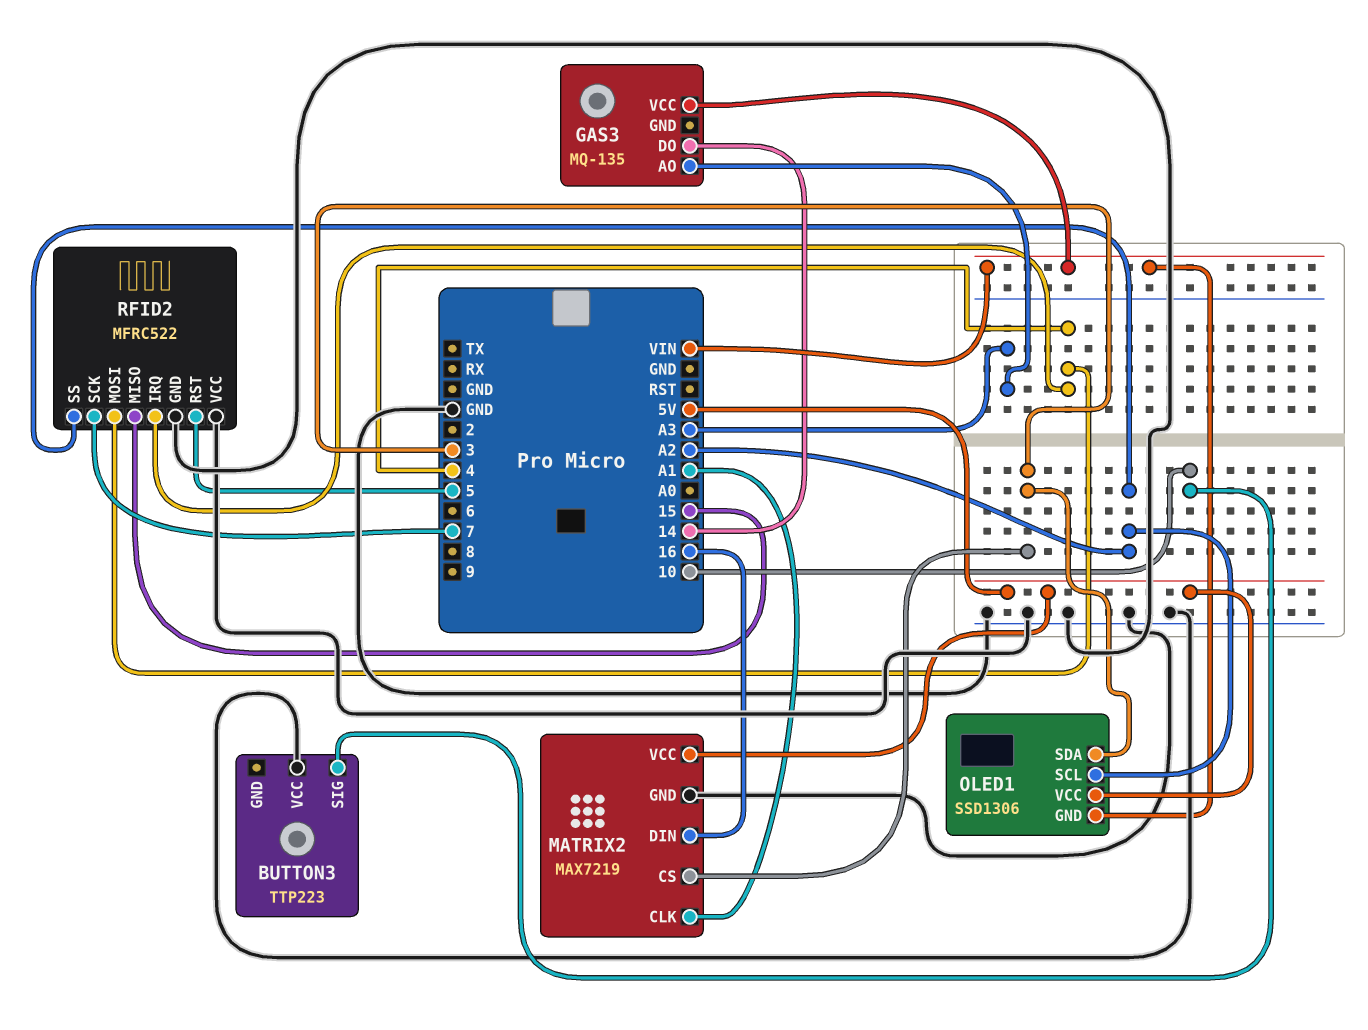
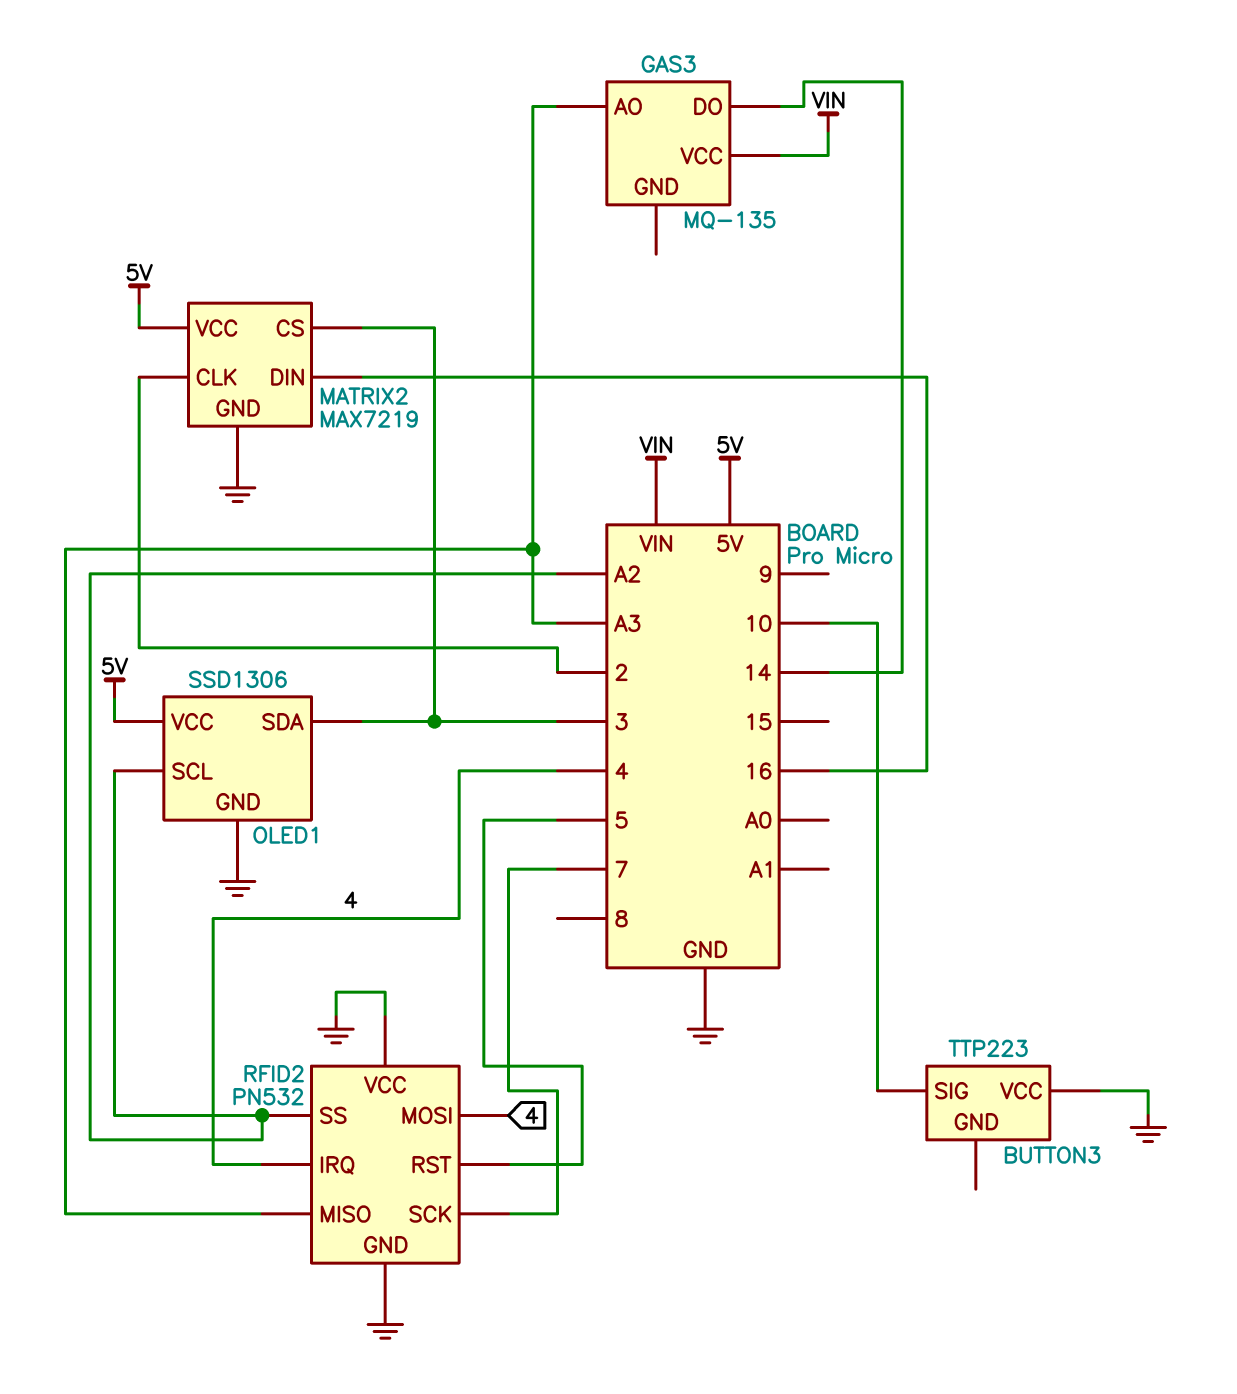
MATRIX2 pin CLK: A1 -> 2
OLED1 pin GND: VIN -> GND
RFID2: MFRC522 -> PN532
RFID2 pin MISO: 15 -> A3

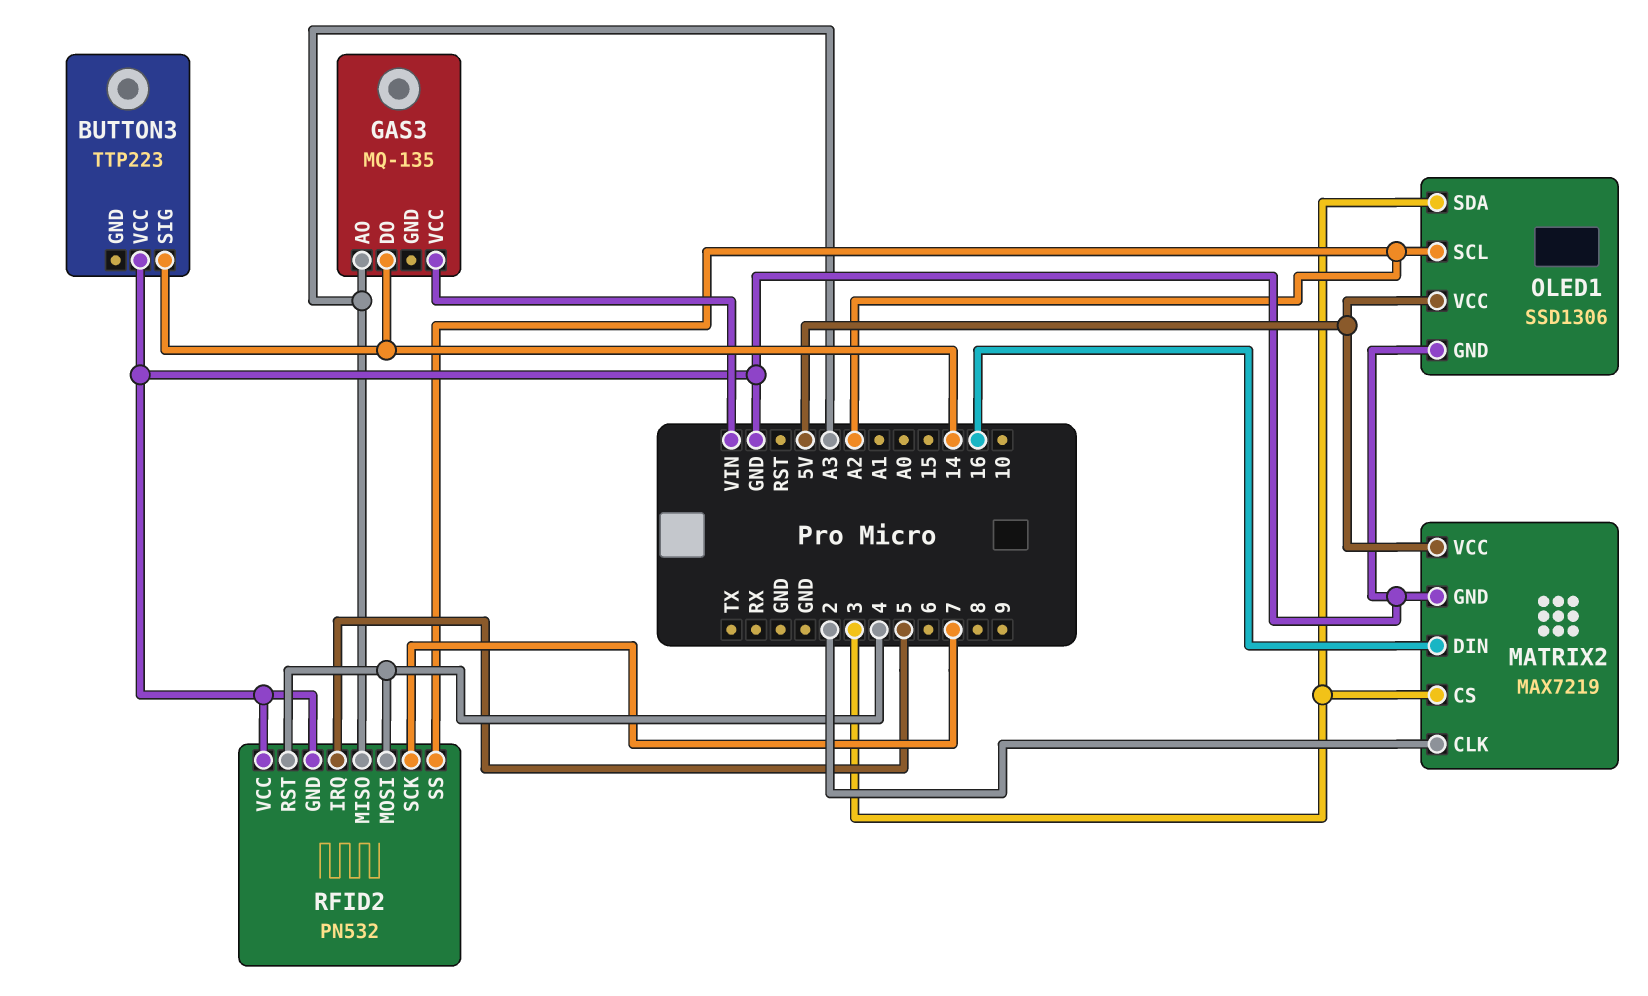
BUTTON3 pin SIG: 10 -> 14
RFID2 pin IRQ: 4 -> 5
RFID2 pin RST: 5 -> 4

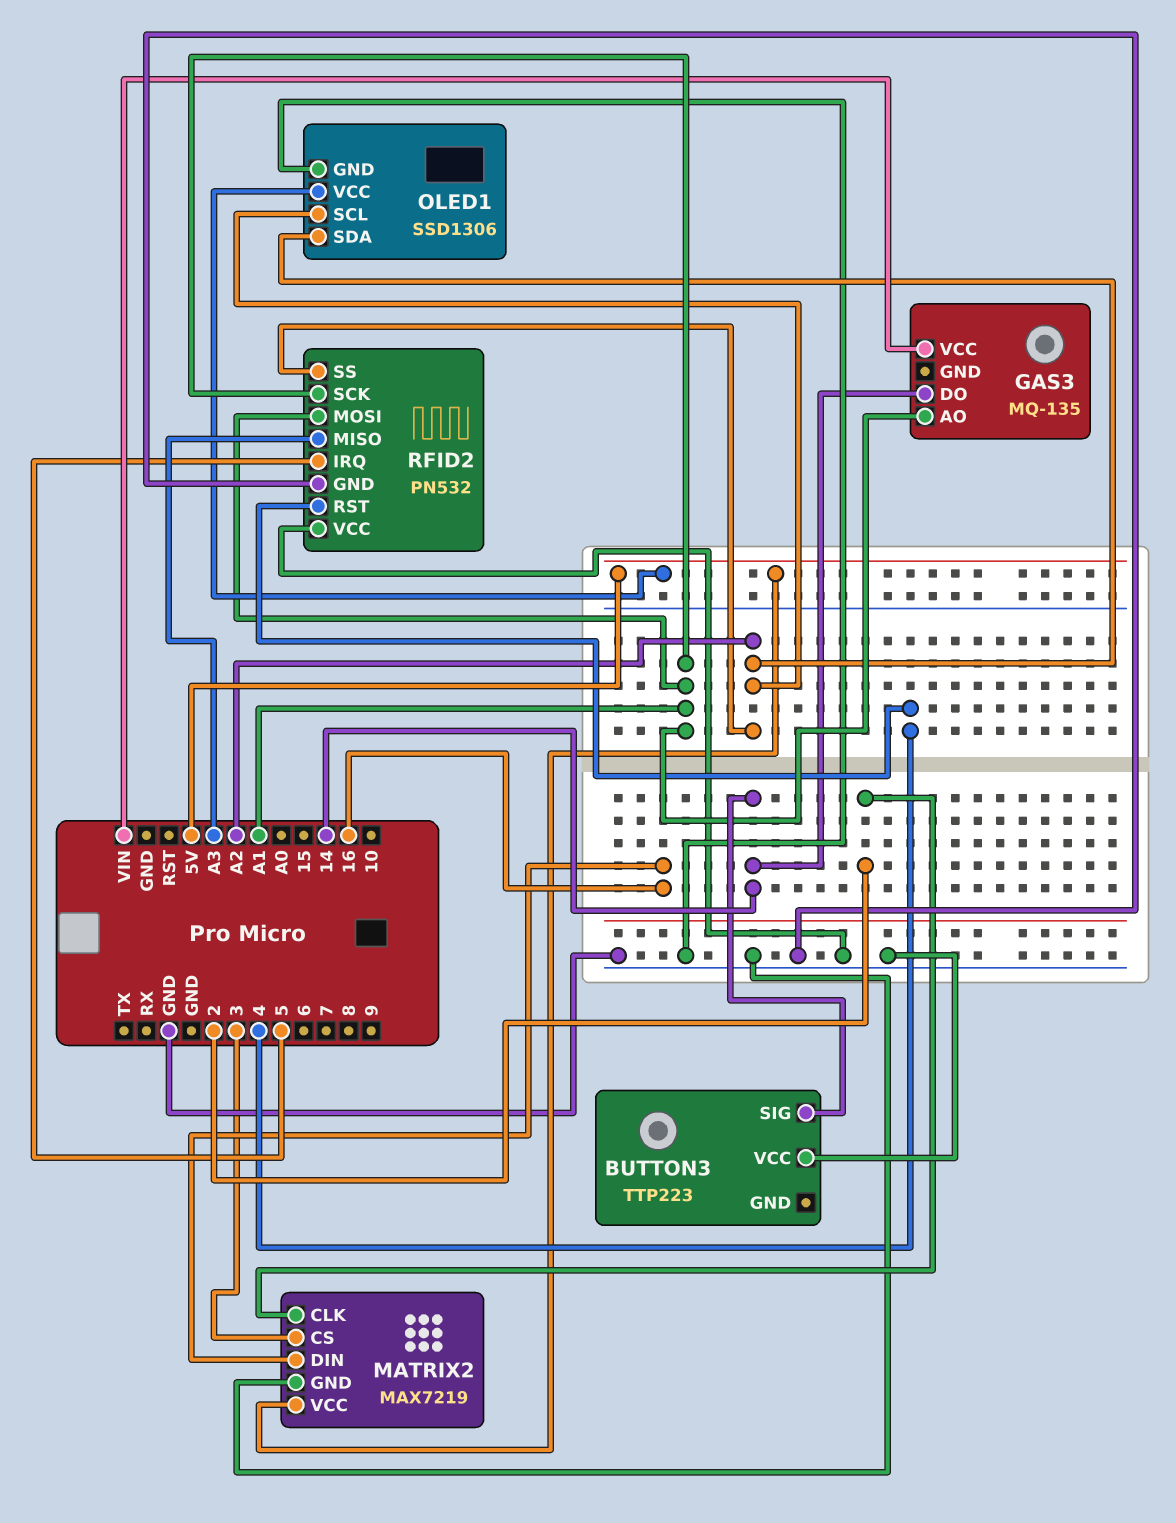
GAS3 pin AO: A3 -> A1
OLED1 pin SDA: 3 -> A2
RFID2 pin MOSI: 4 -> A1
RFID2 pin SCK: 7 -> A1

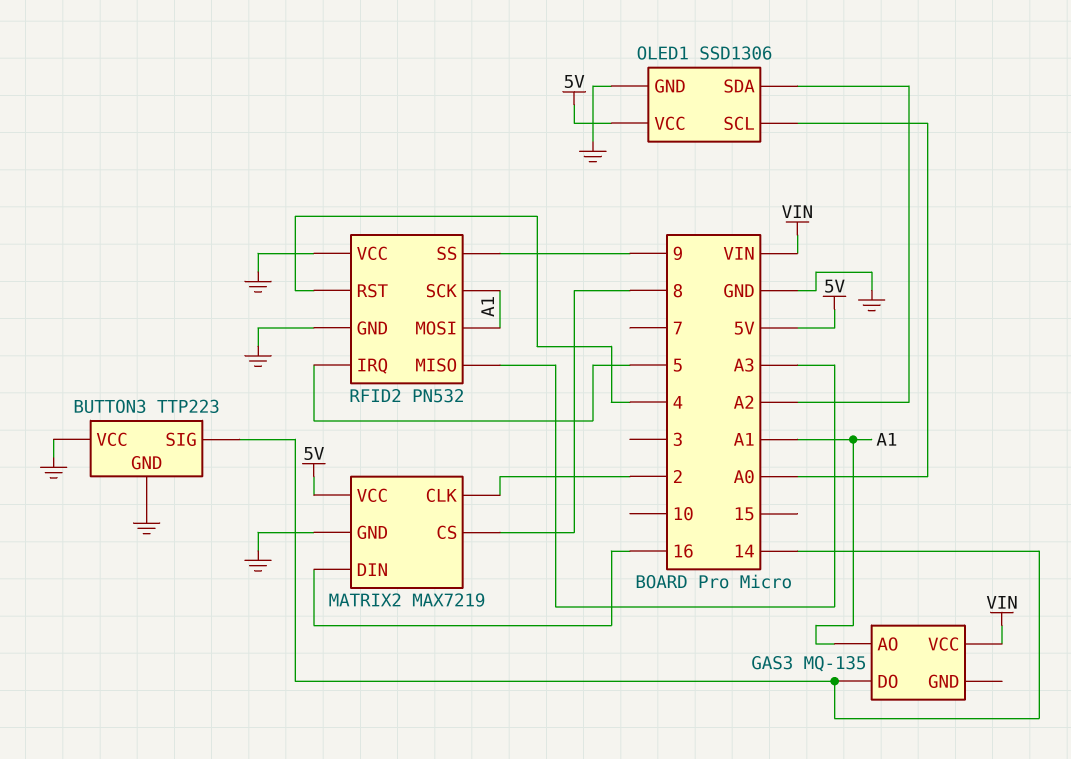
BUTTON3 pin GND: none -> GND
MATRIX2 pin CS: 3 -> 8
OLED1 pin SCL: A2 -> A0
RFID2 pin SS: A2 -> 9

